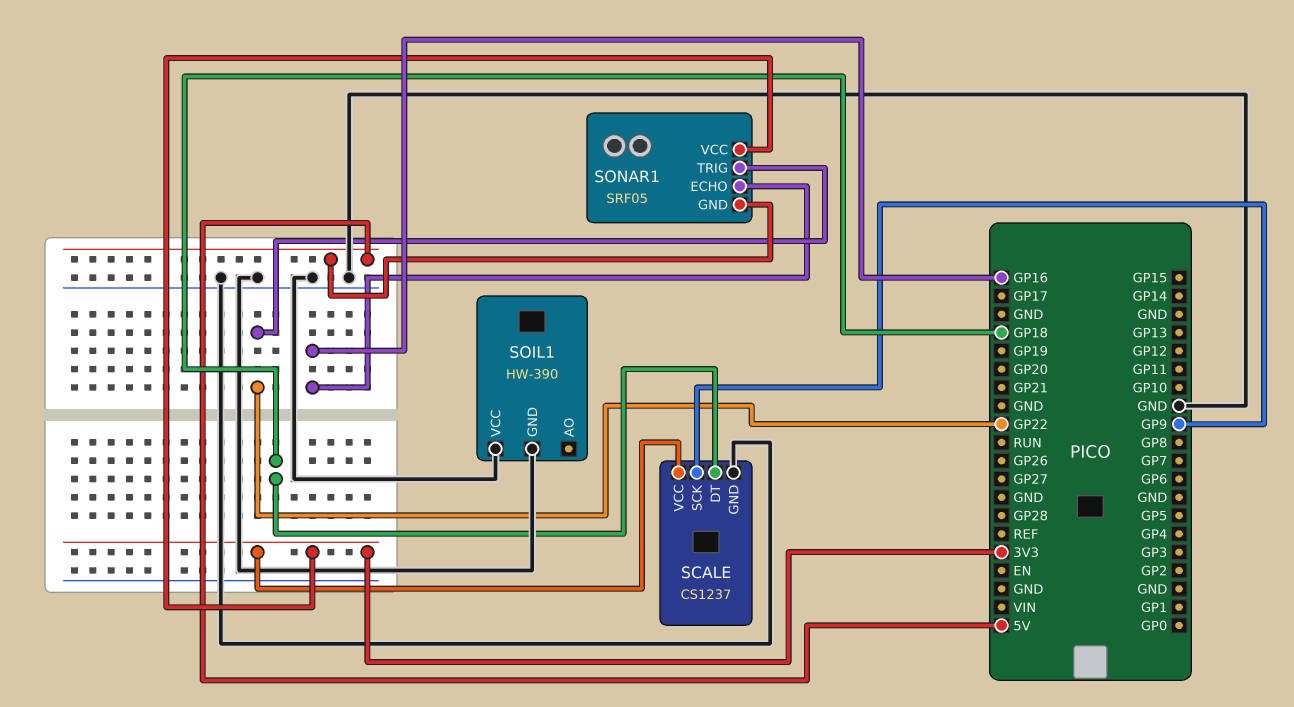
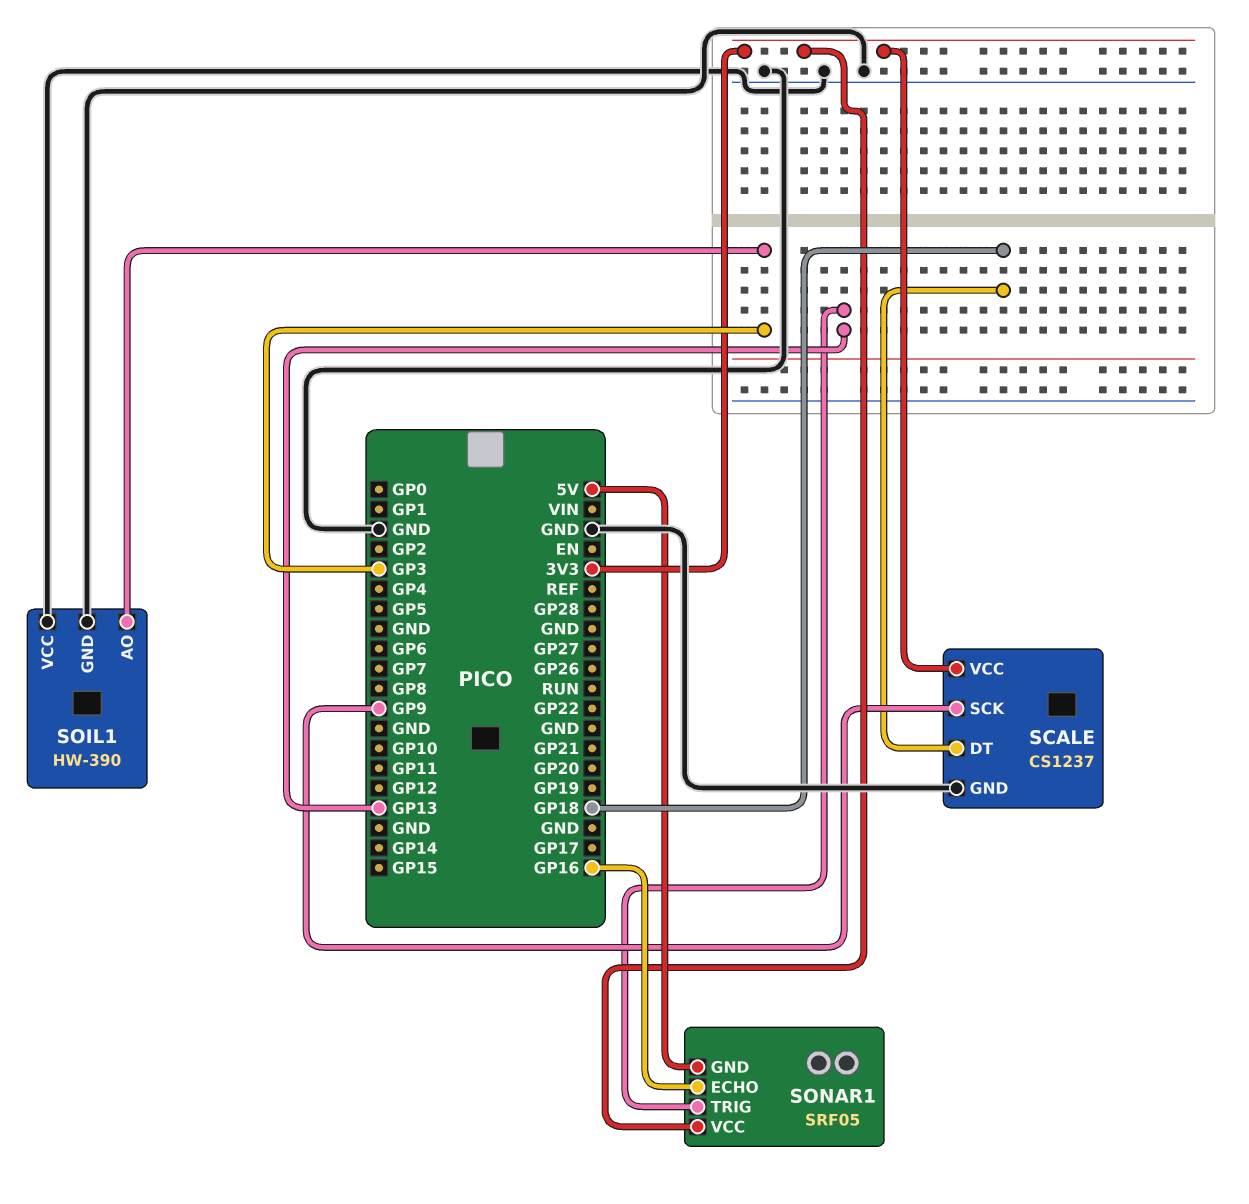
SOIL1 pin AO: none -> GP3
SONAR1 pin TRIG: GP22 -> GP13

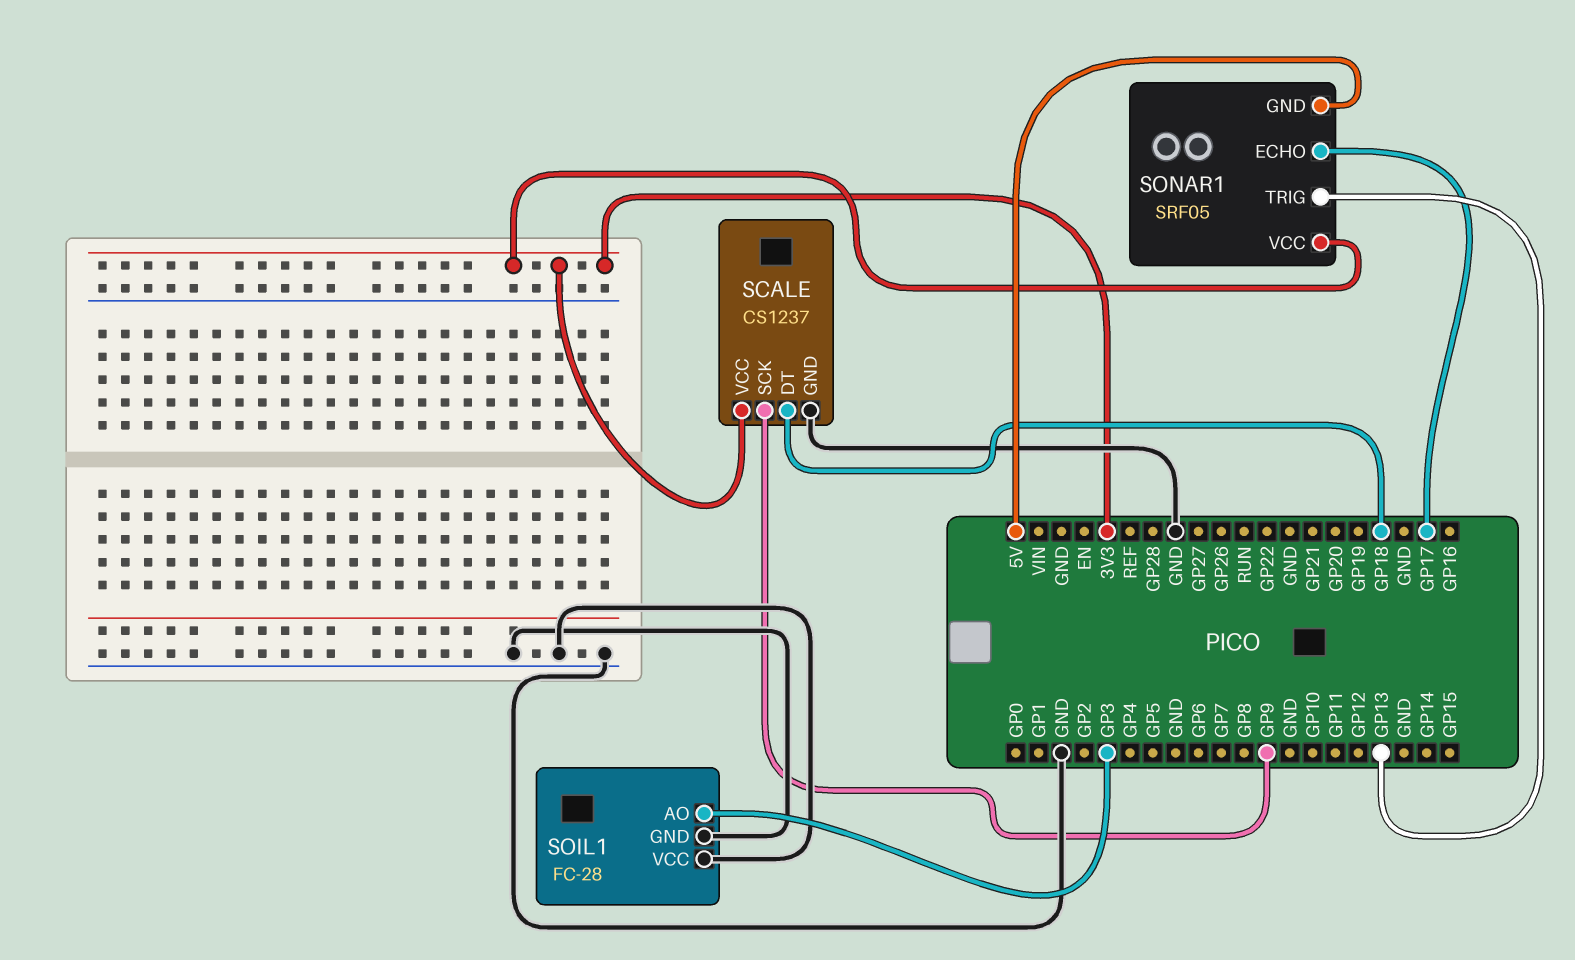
SOIL1: HW-390 -> FC-28
SONAR1 pin ECHO: GP16 -> GP17

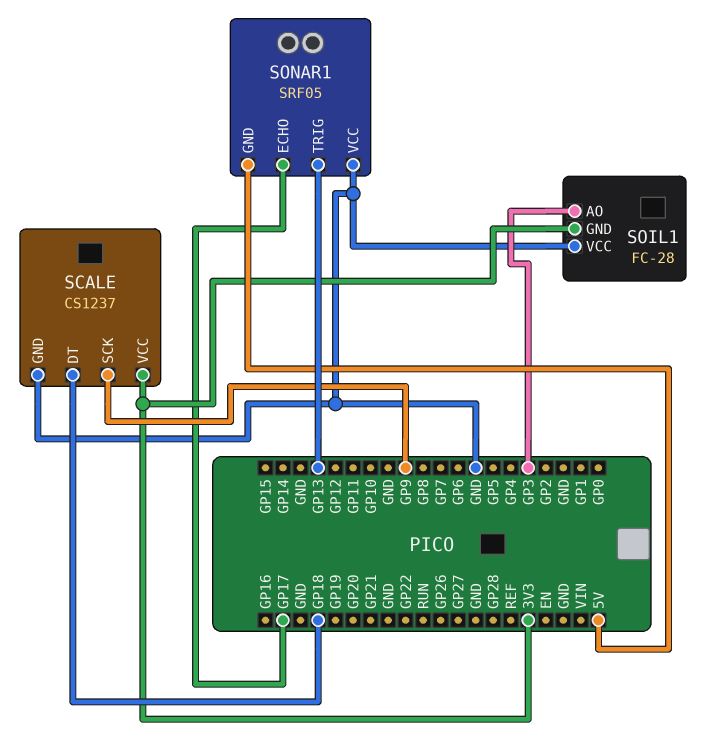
SOIL1 pin GND: GND -> 3V3
SONAR1 pin VCC: 3V3 -> GND

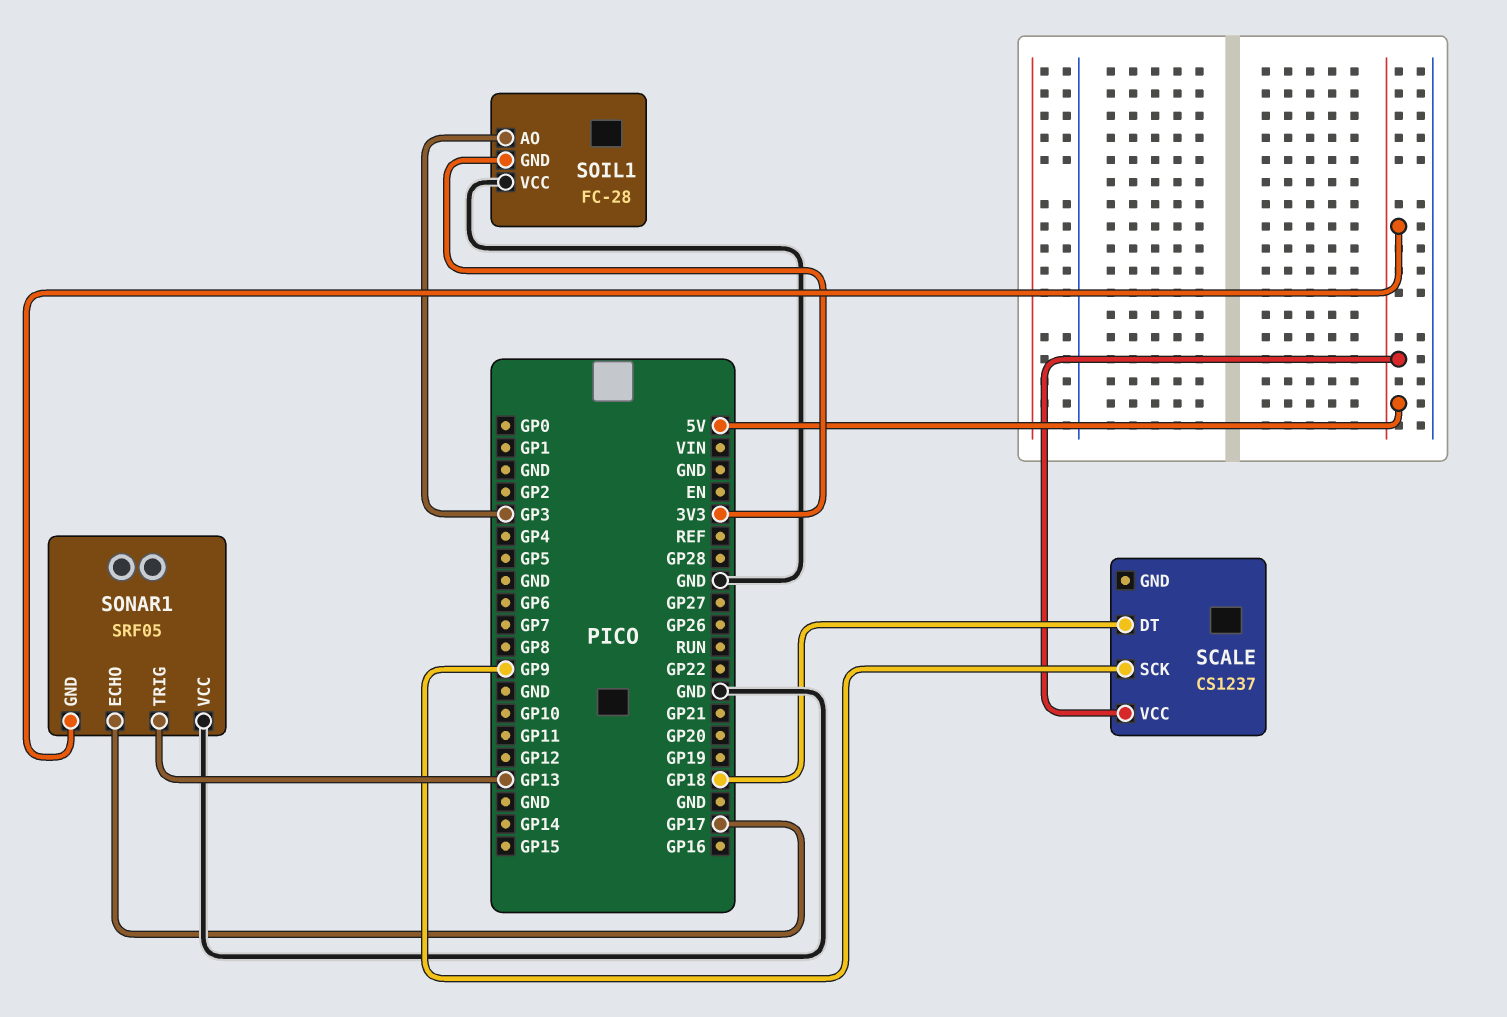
SCALE pin GND: GND -> none
SCALE pin VCC: 3V3 -> 5V

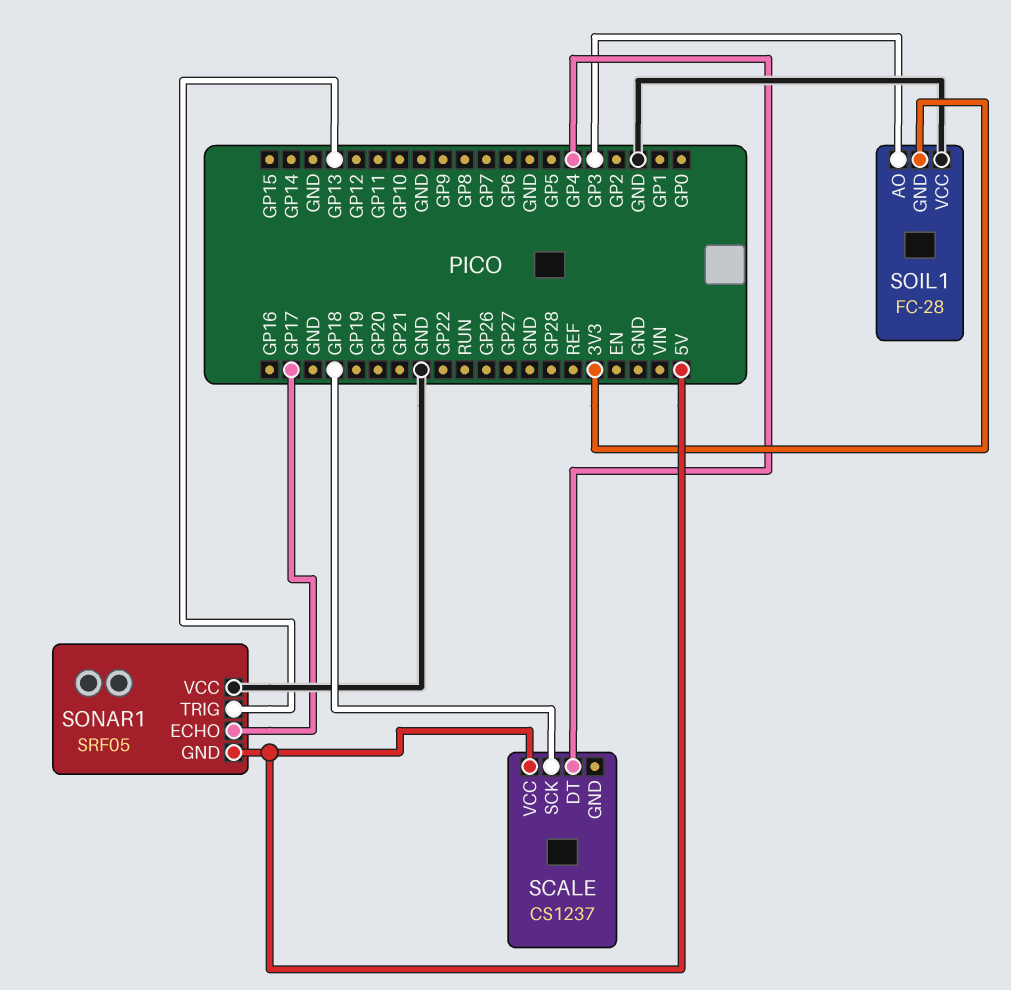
SCALE pin DT: GP18 -> GP4
SCALE pin SCK: GP9 -> GP18

